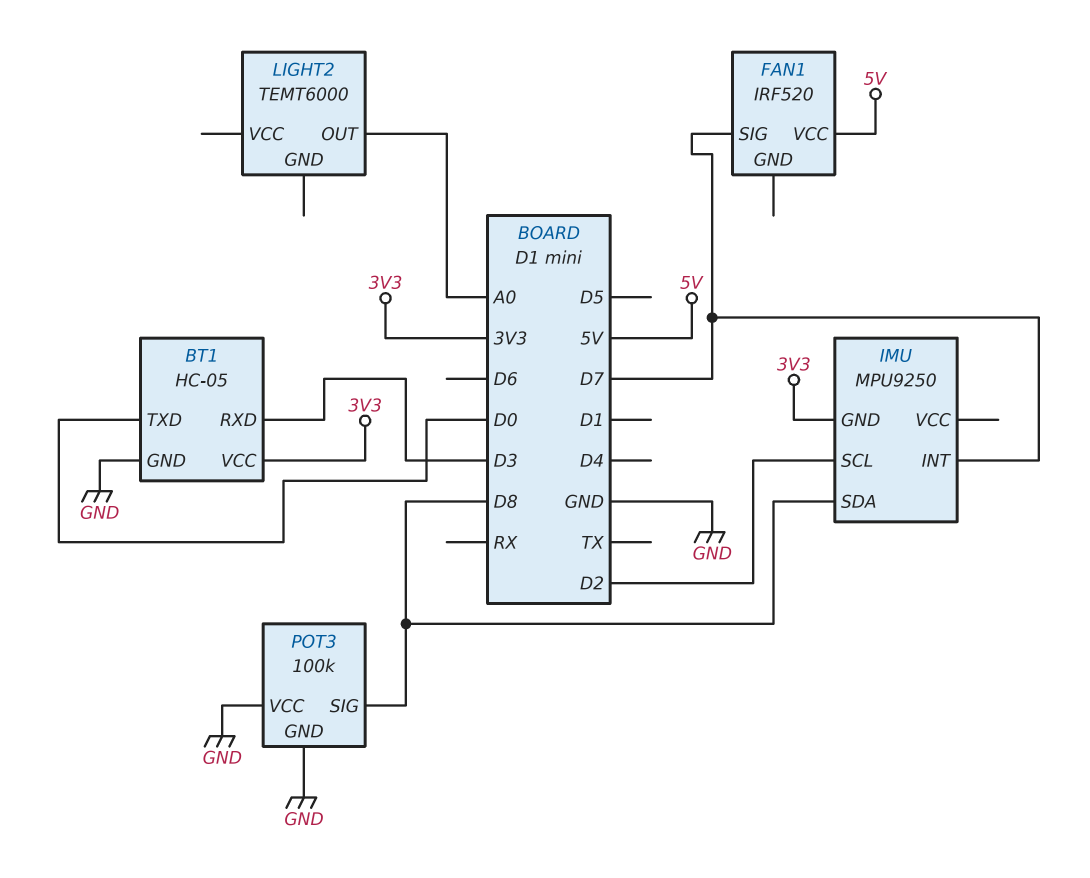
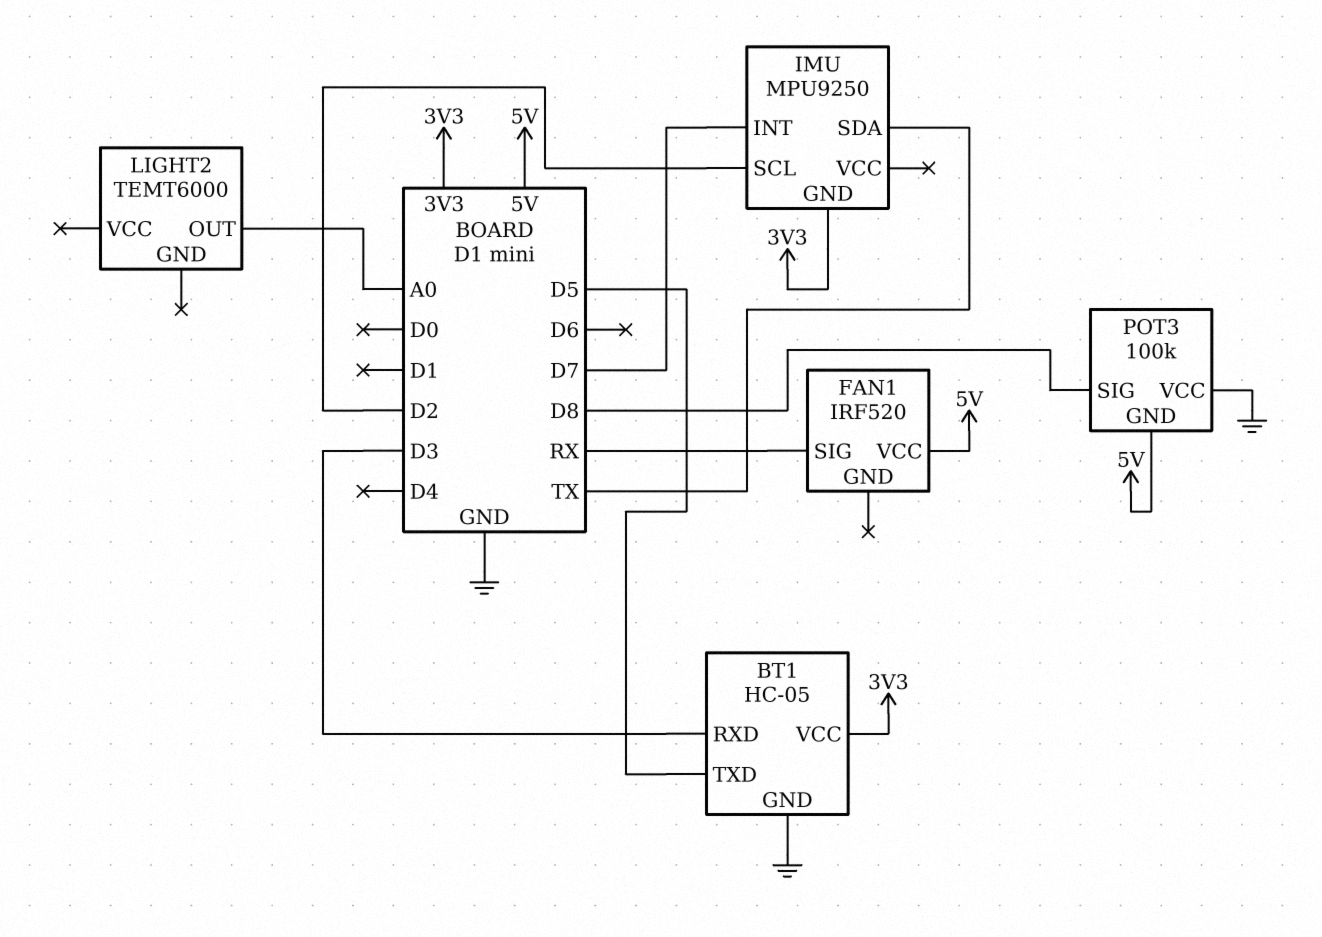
BT1 pin TXD: D0 -> D5
FAN1 pin SIG: D7 -> RX
IMU pin SDA: D8 -> TX
POT3 pin GND: GND -> 5V

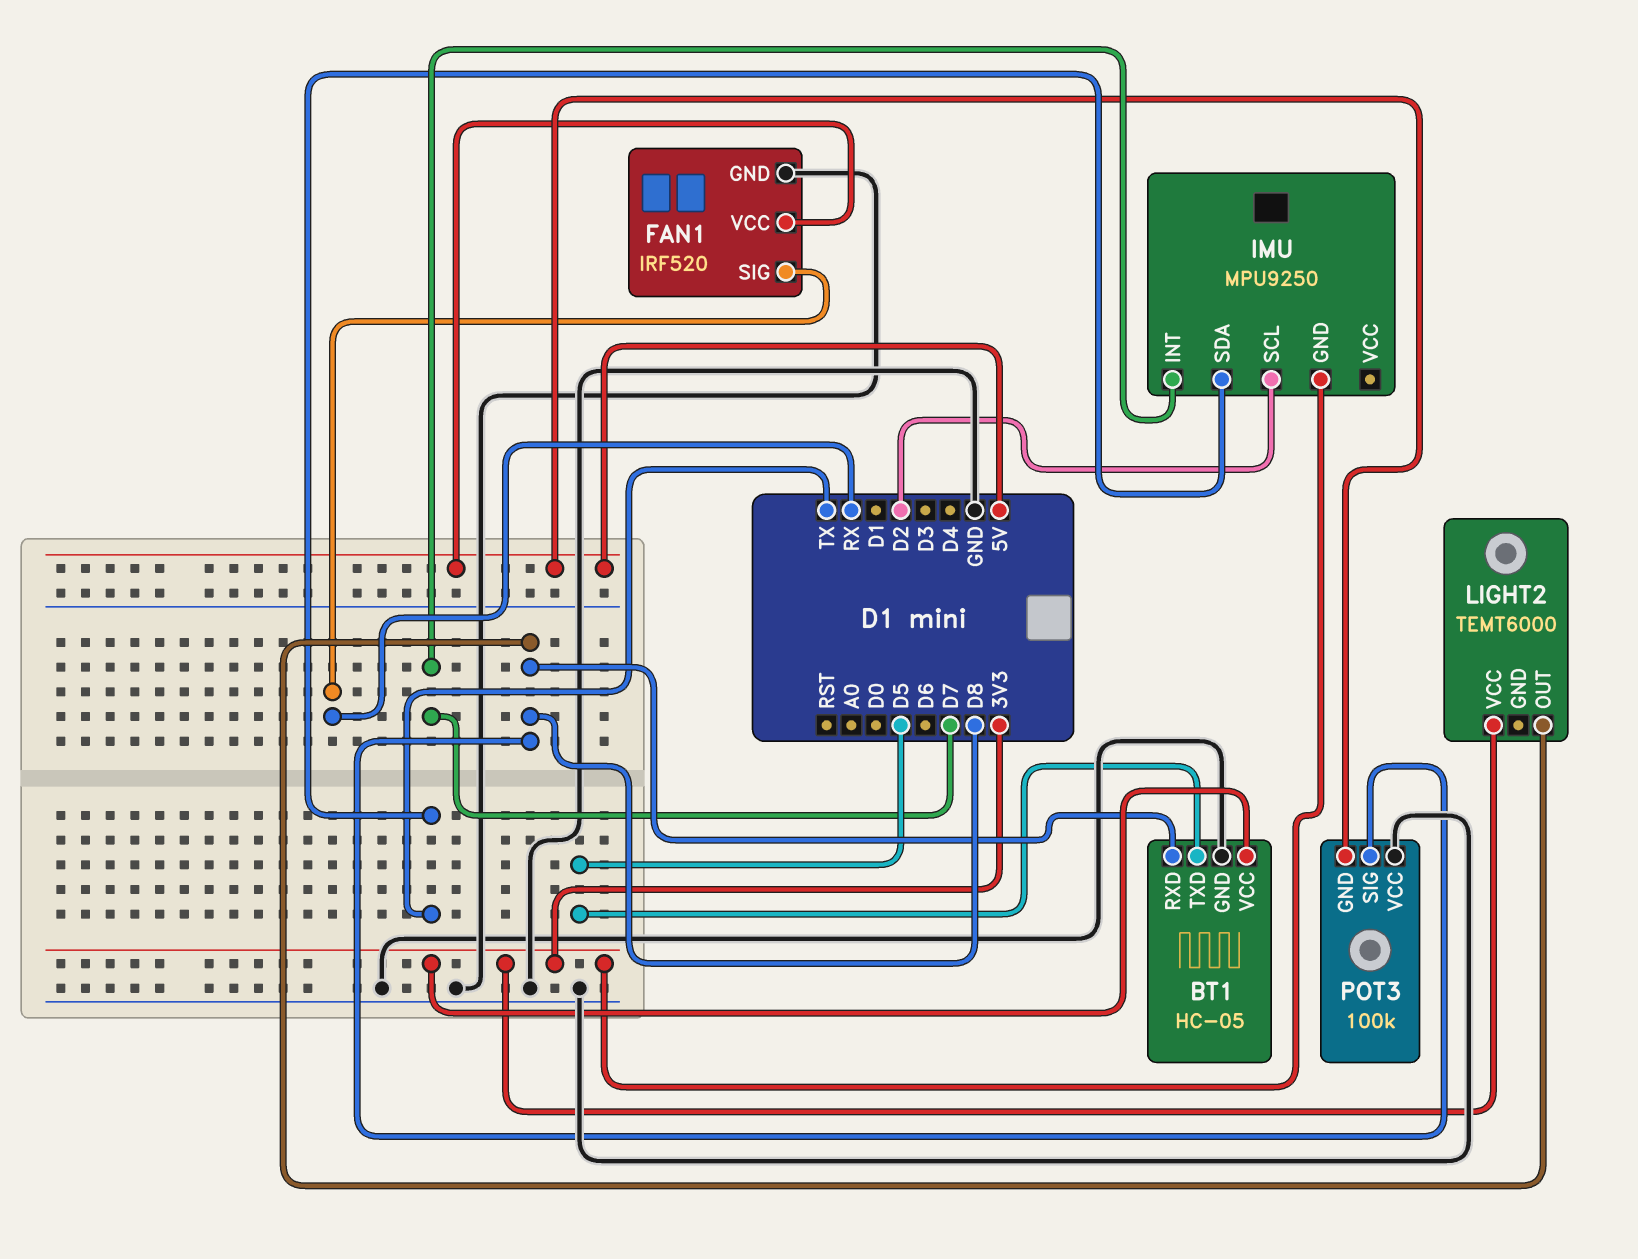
BT1 pin RXD: D3 -> D8
FAN1 pin GND: none -> GND
LIGHT2 pin OUT: A0 -> D8
LIGHT2 pin VCC: none -> 3V3

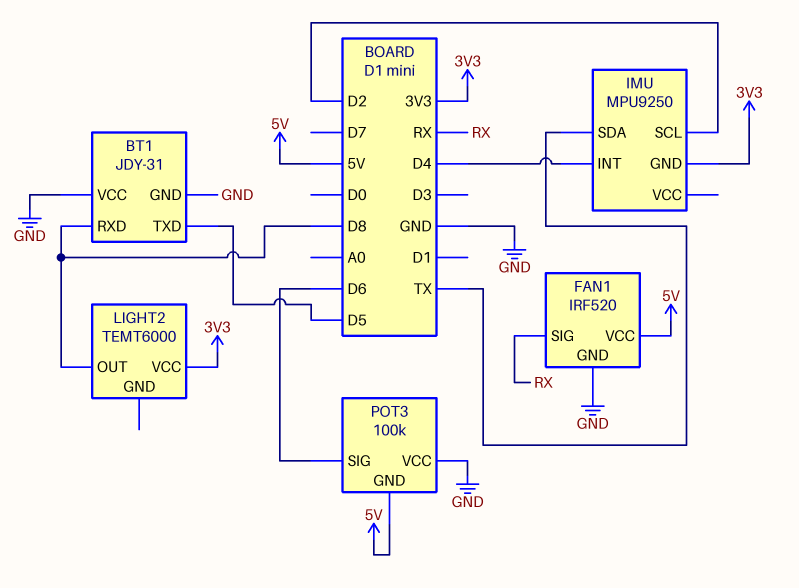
BT1: HC-05 -> JDY-31
BT1 pin VCC: 3V3 -> GND
IMU pin INT: D7 -> D4
POT3 pin SIG: D8 -> D6

